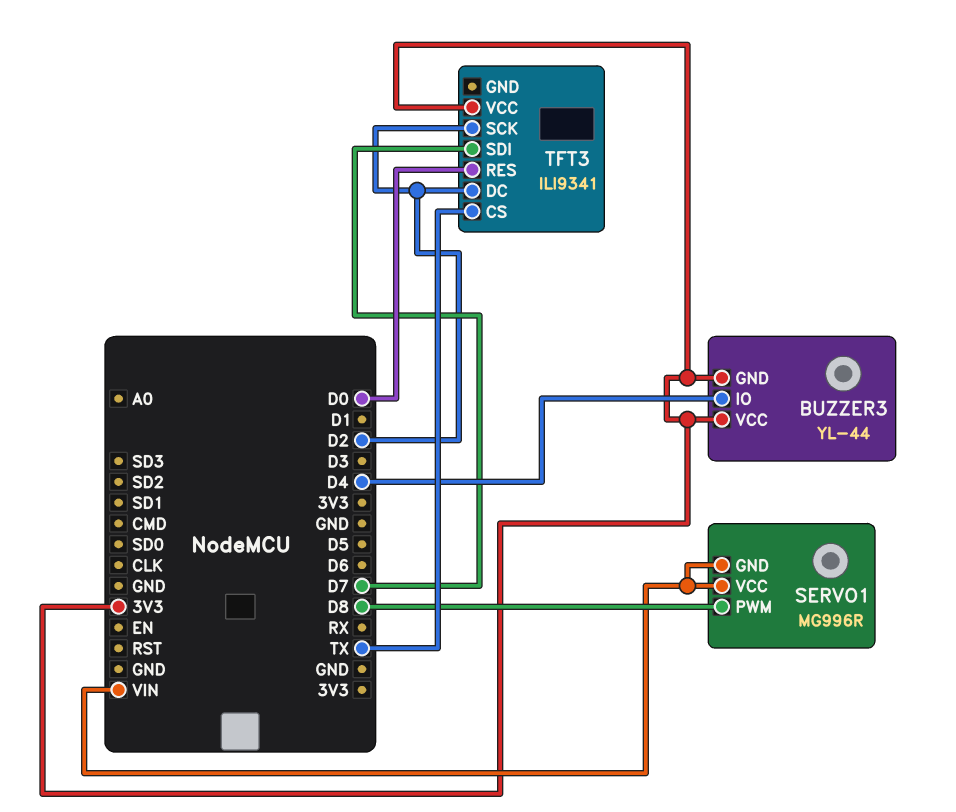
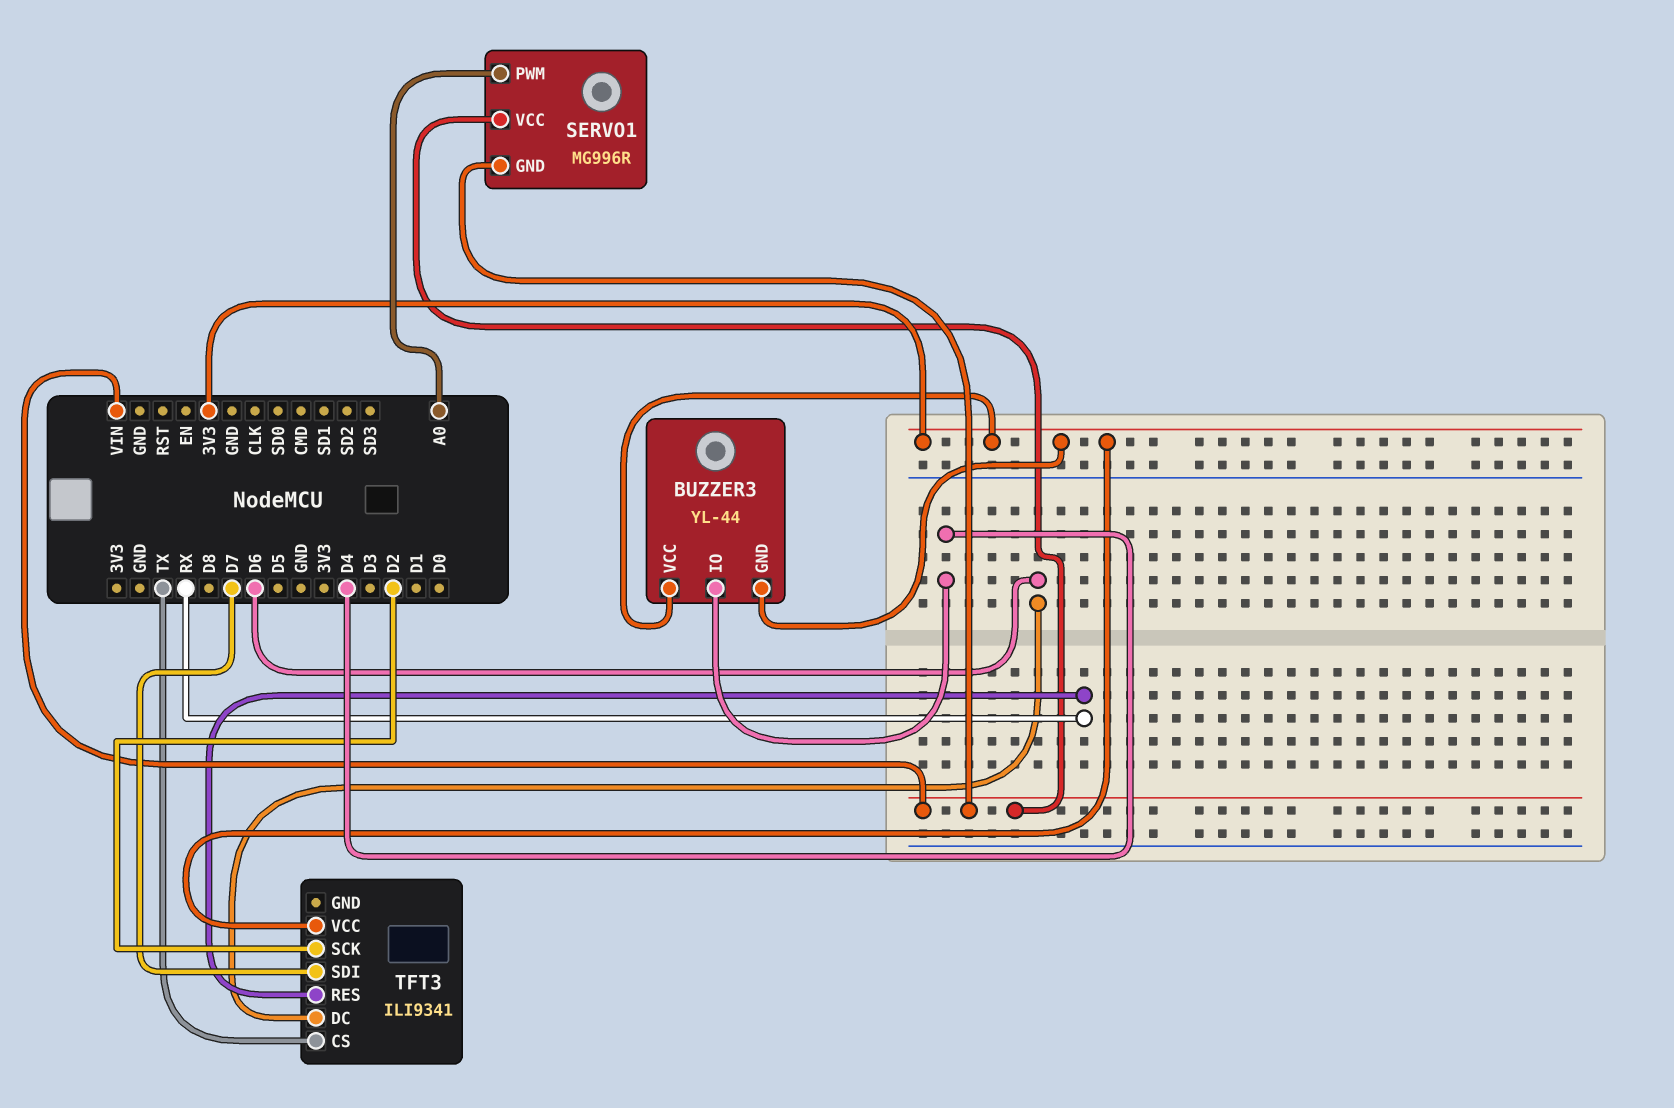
SERVO1 pin PWM: D8 -> A0
TFT3 pin DC: D2 -> D6
TFT3 pin RES: D0 -> RX

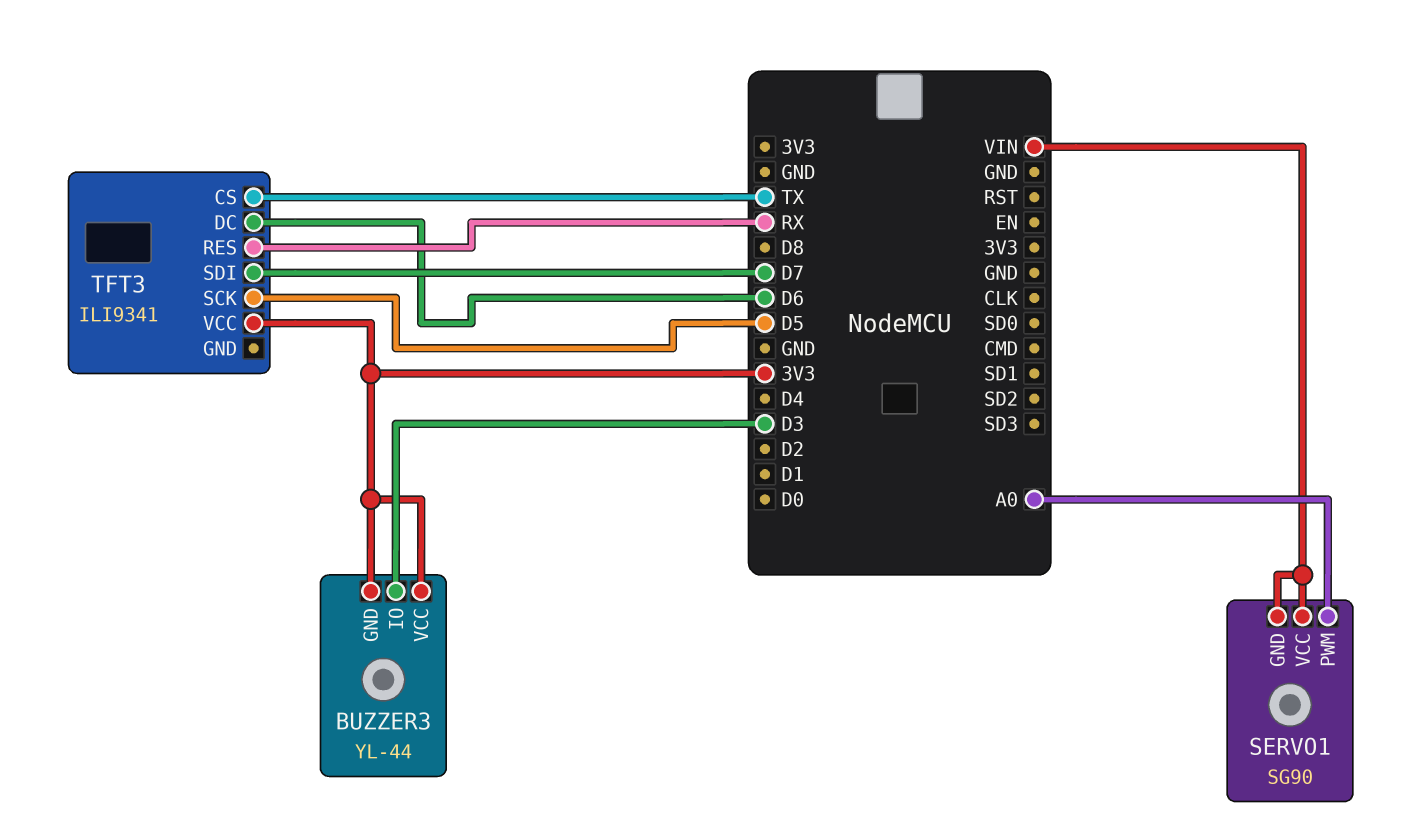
BUZZER3 pin IO: D4 -> D3
SERVO1: MG996R -> SG90
TFT3 pin SCK: D2 -> D5

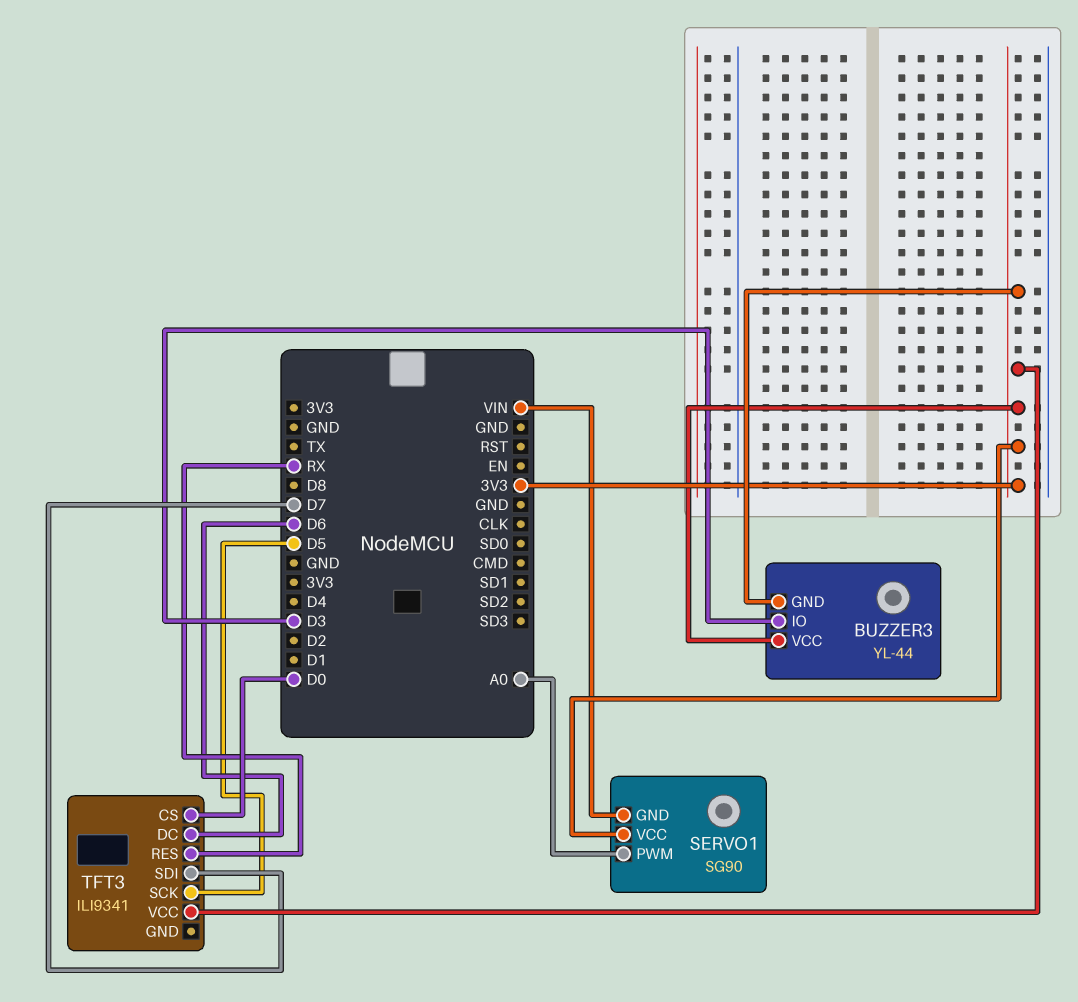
SERVO1 pin VCC: VIN -> 3V3
TFT3 pin CS: TX -> D0

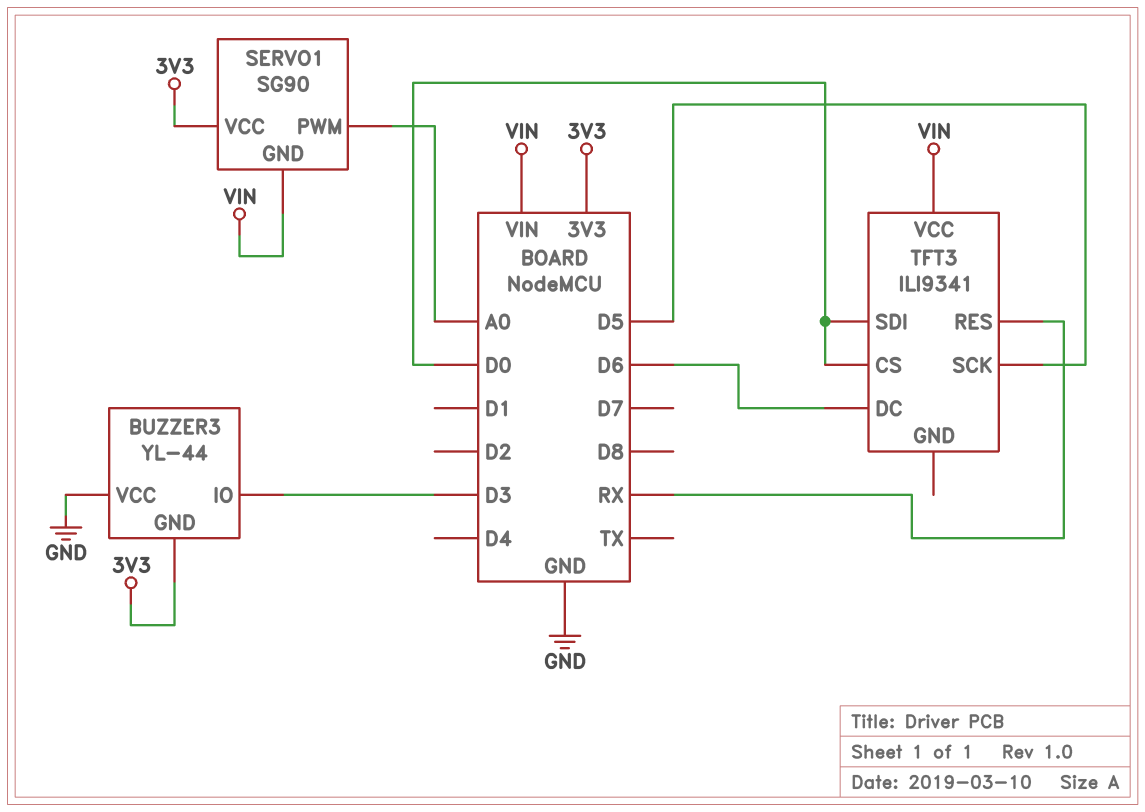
BUZZER3 pin VCC: 3V3 -> GND
TFT3 pin SDI: D7 -> D0
TFT3 pin VCC: 3V3 -> VIN

